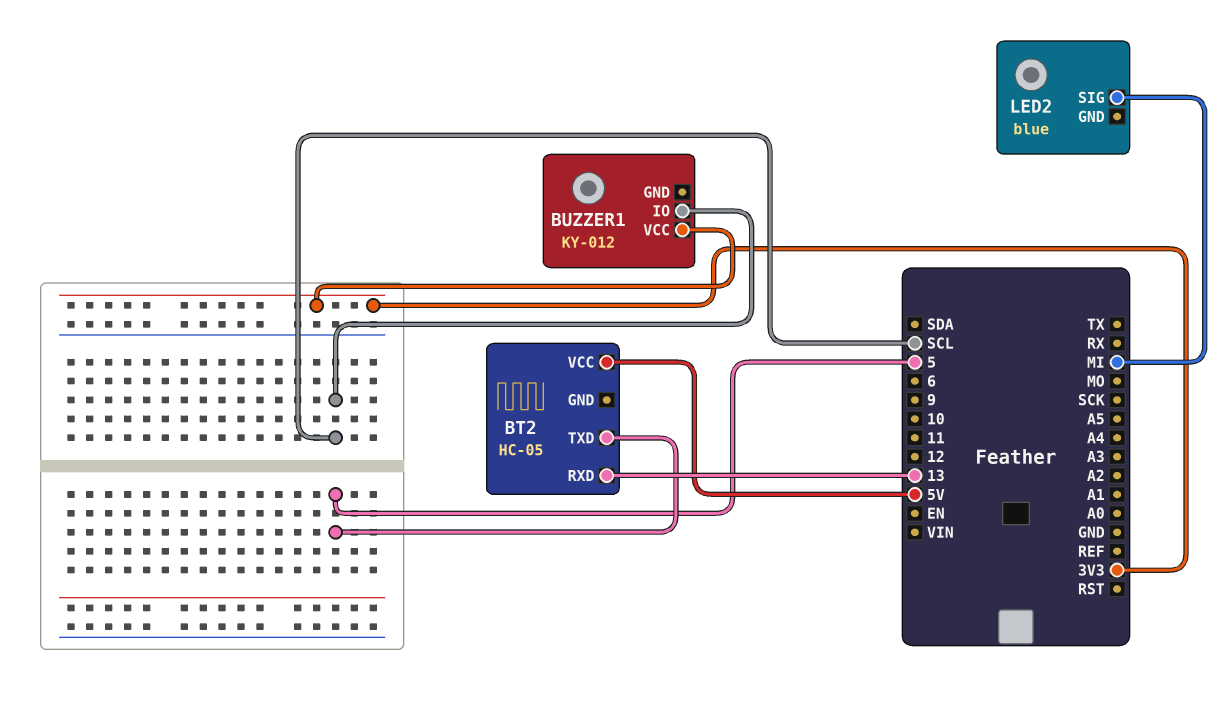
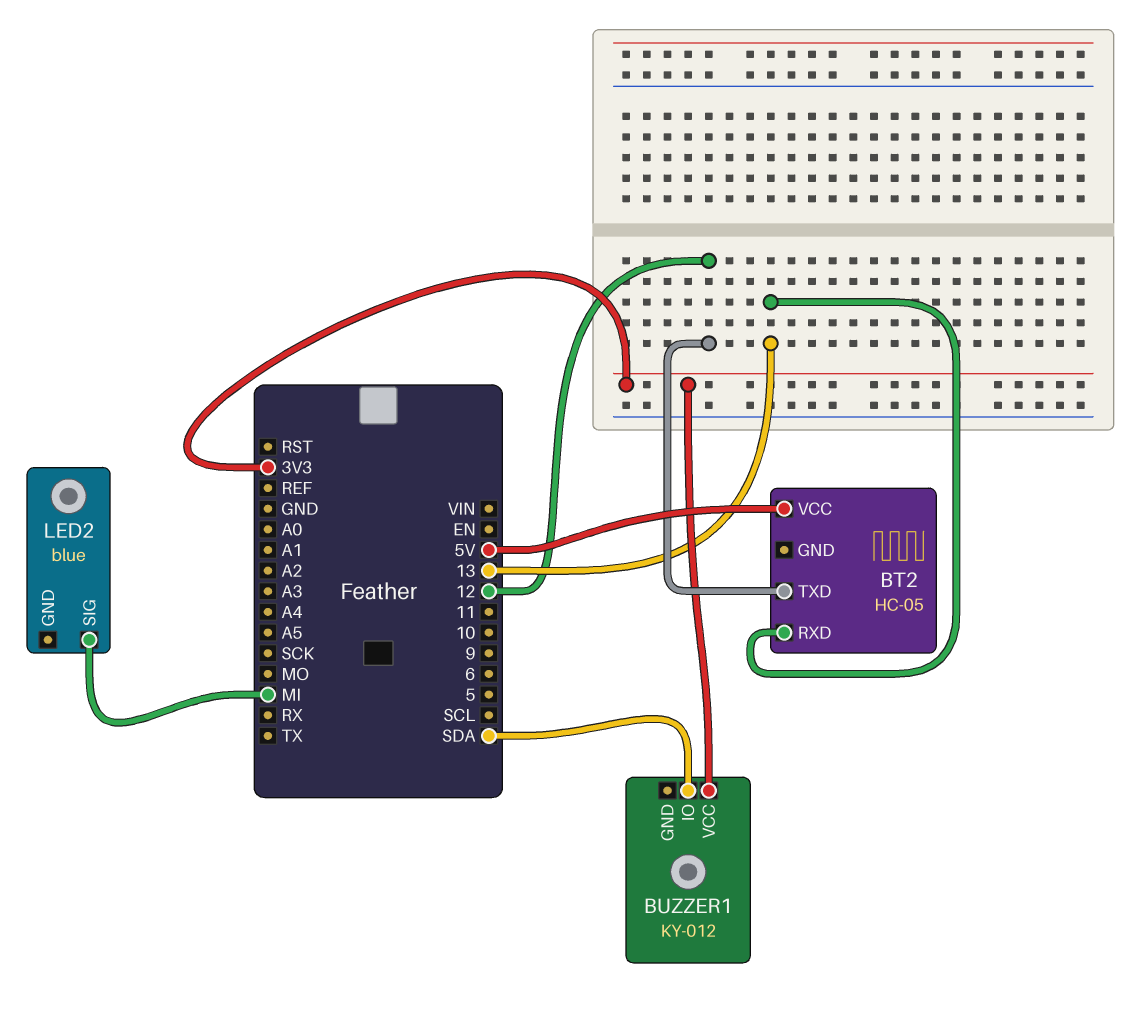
BT2 pin TXD: 5 -> 12
BUZZER1 pin IO: SCL -> SDA

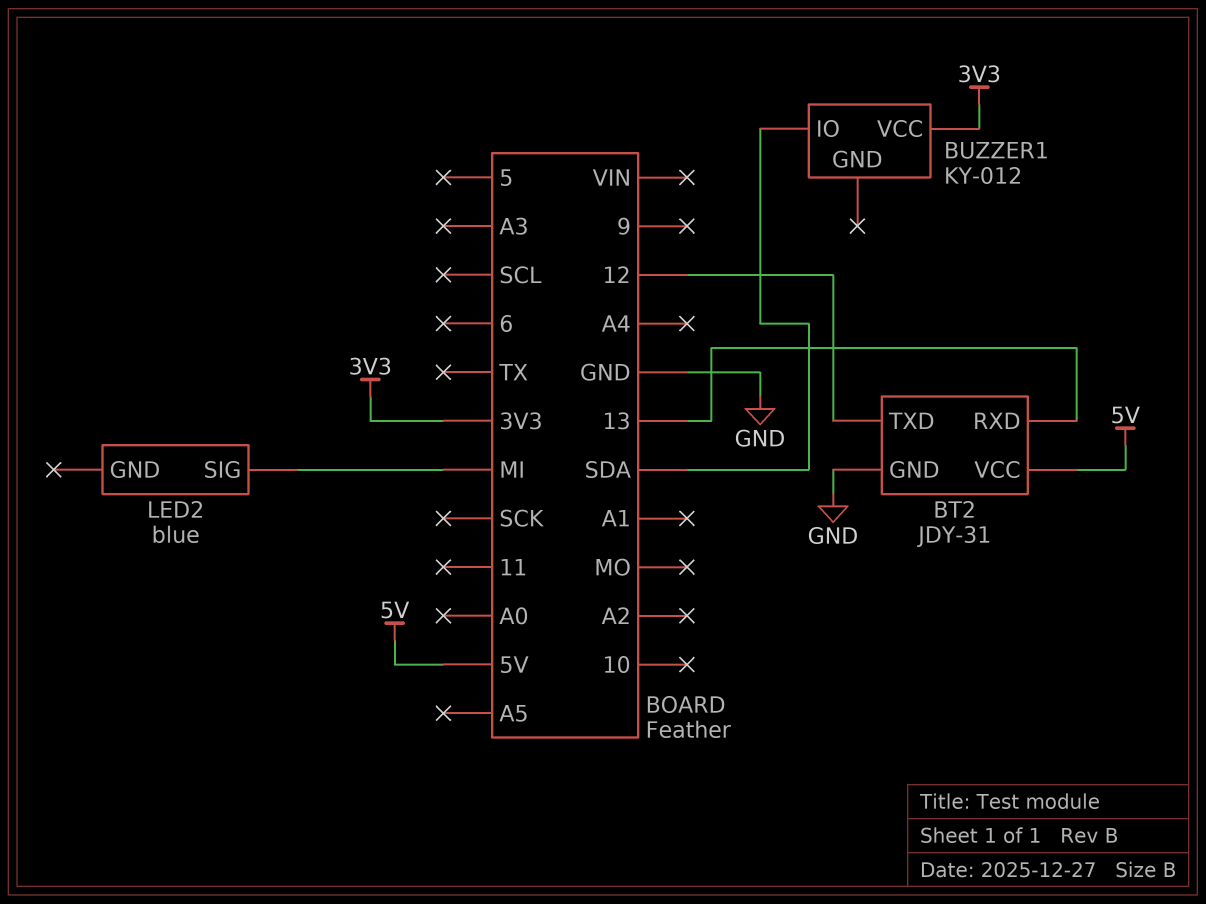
BT2: HC-05 -> JDY-31
BT2 pin GND: none -> GND

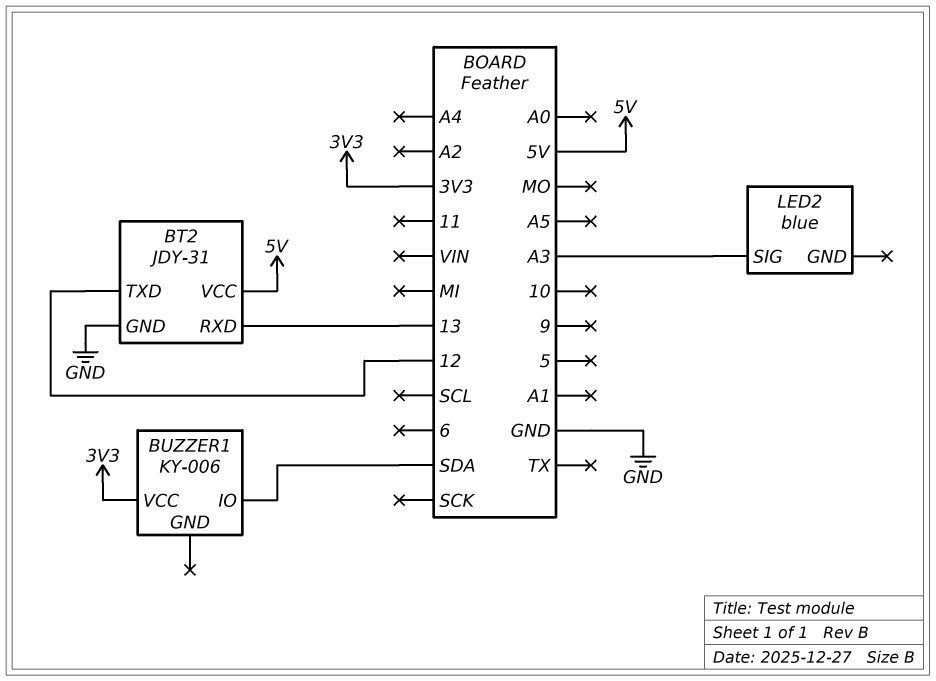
BUZZER1: KY-012 -> KY-006
LED2 pin SIG: MI -> A3

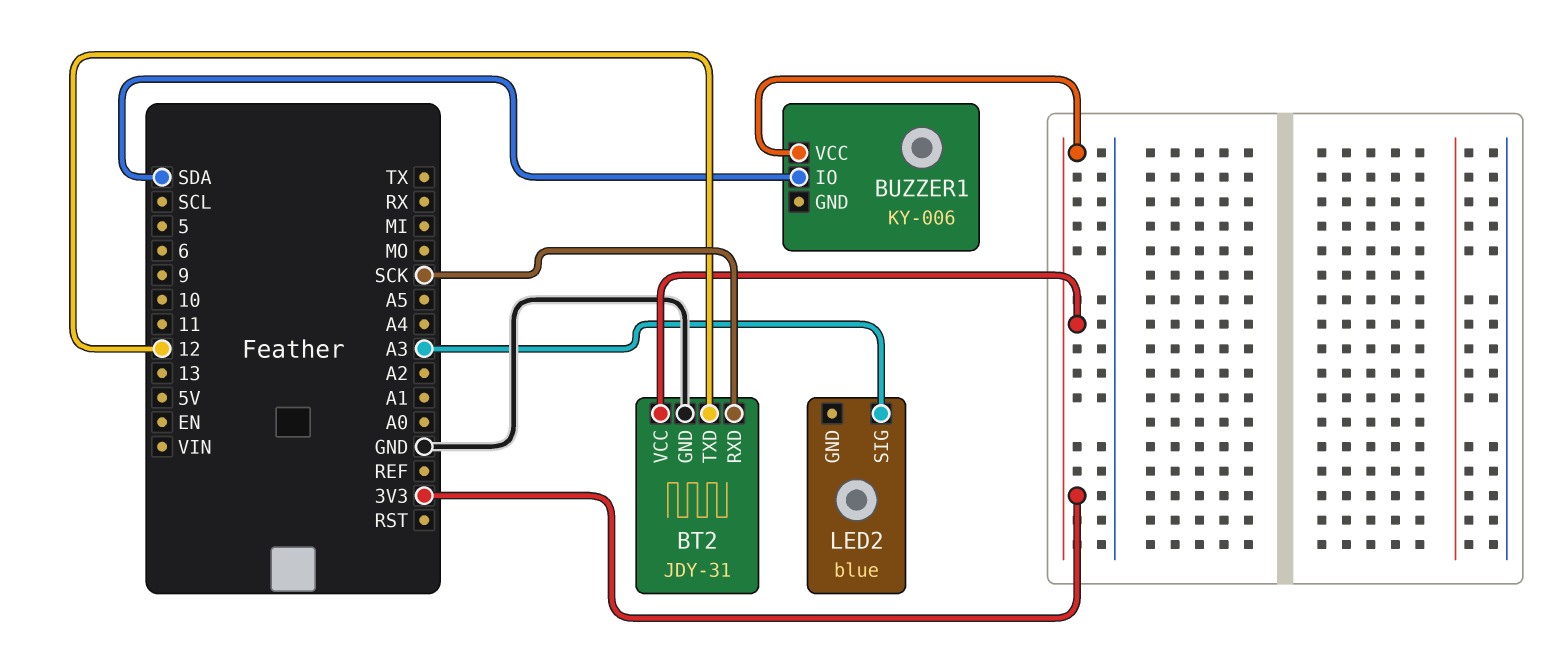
BT2 pin RXD: 13 -> SCK
BT2 pin VCC: 5V -> 3V3

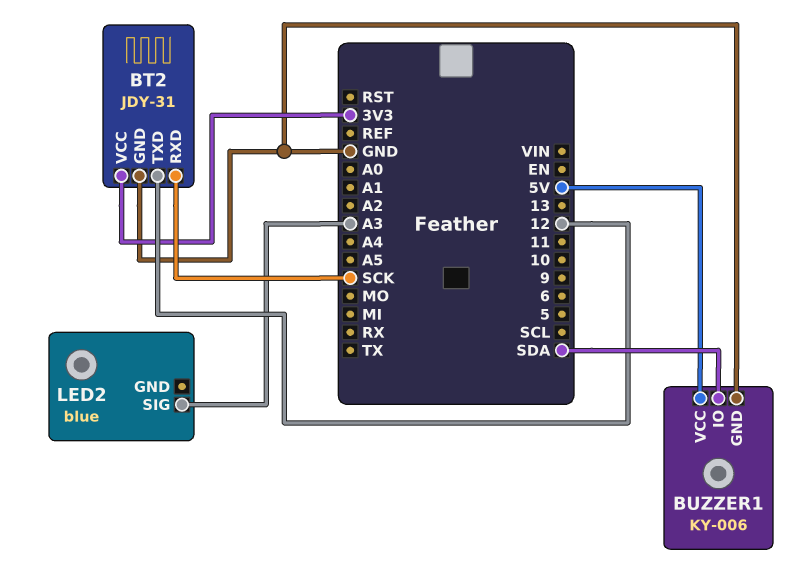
BUZZER1 pin GND: none -> GND
BUZZER1 pin VCC: 3V3 -> 5V

